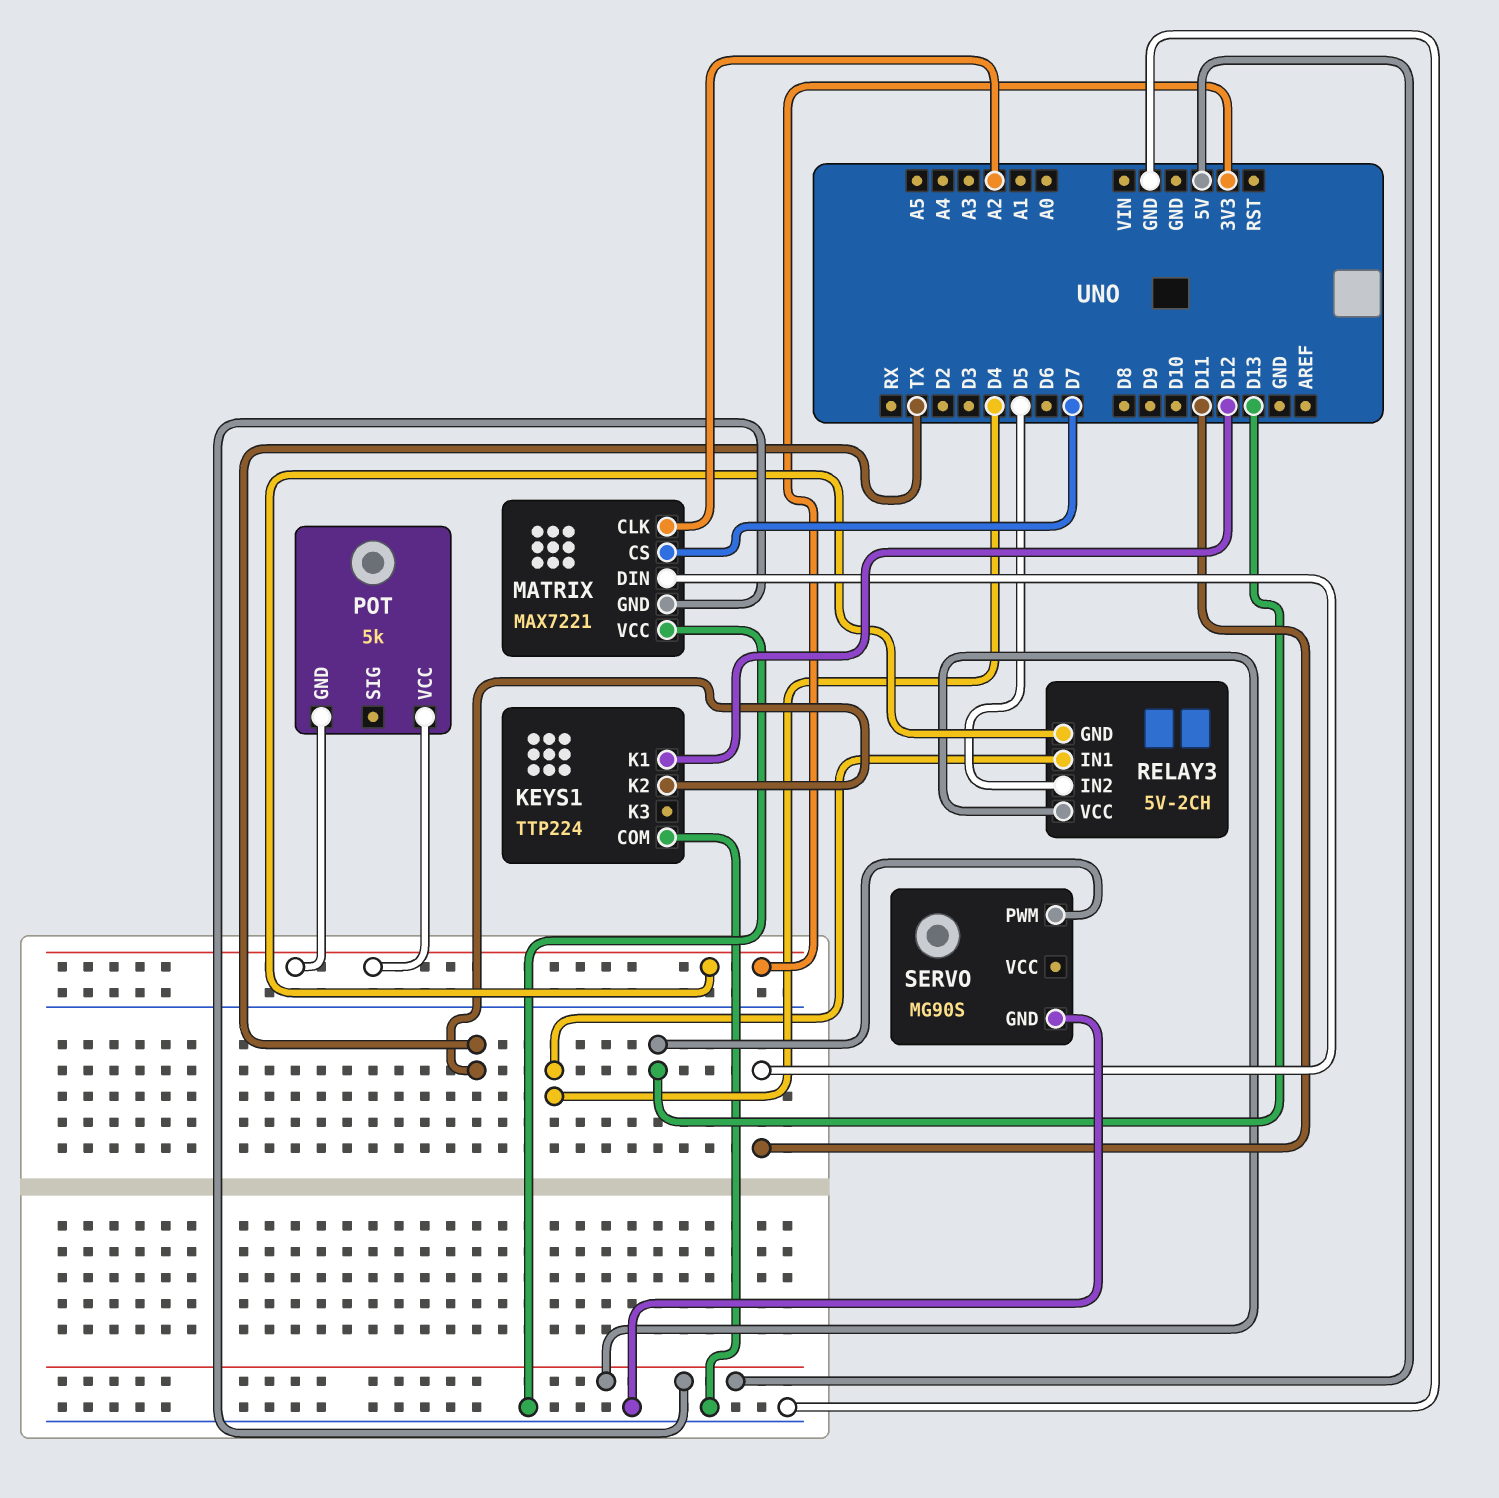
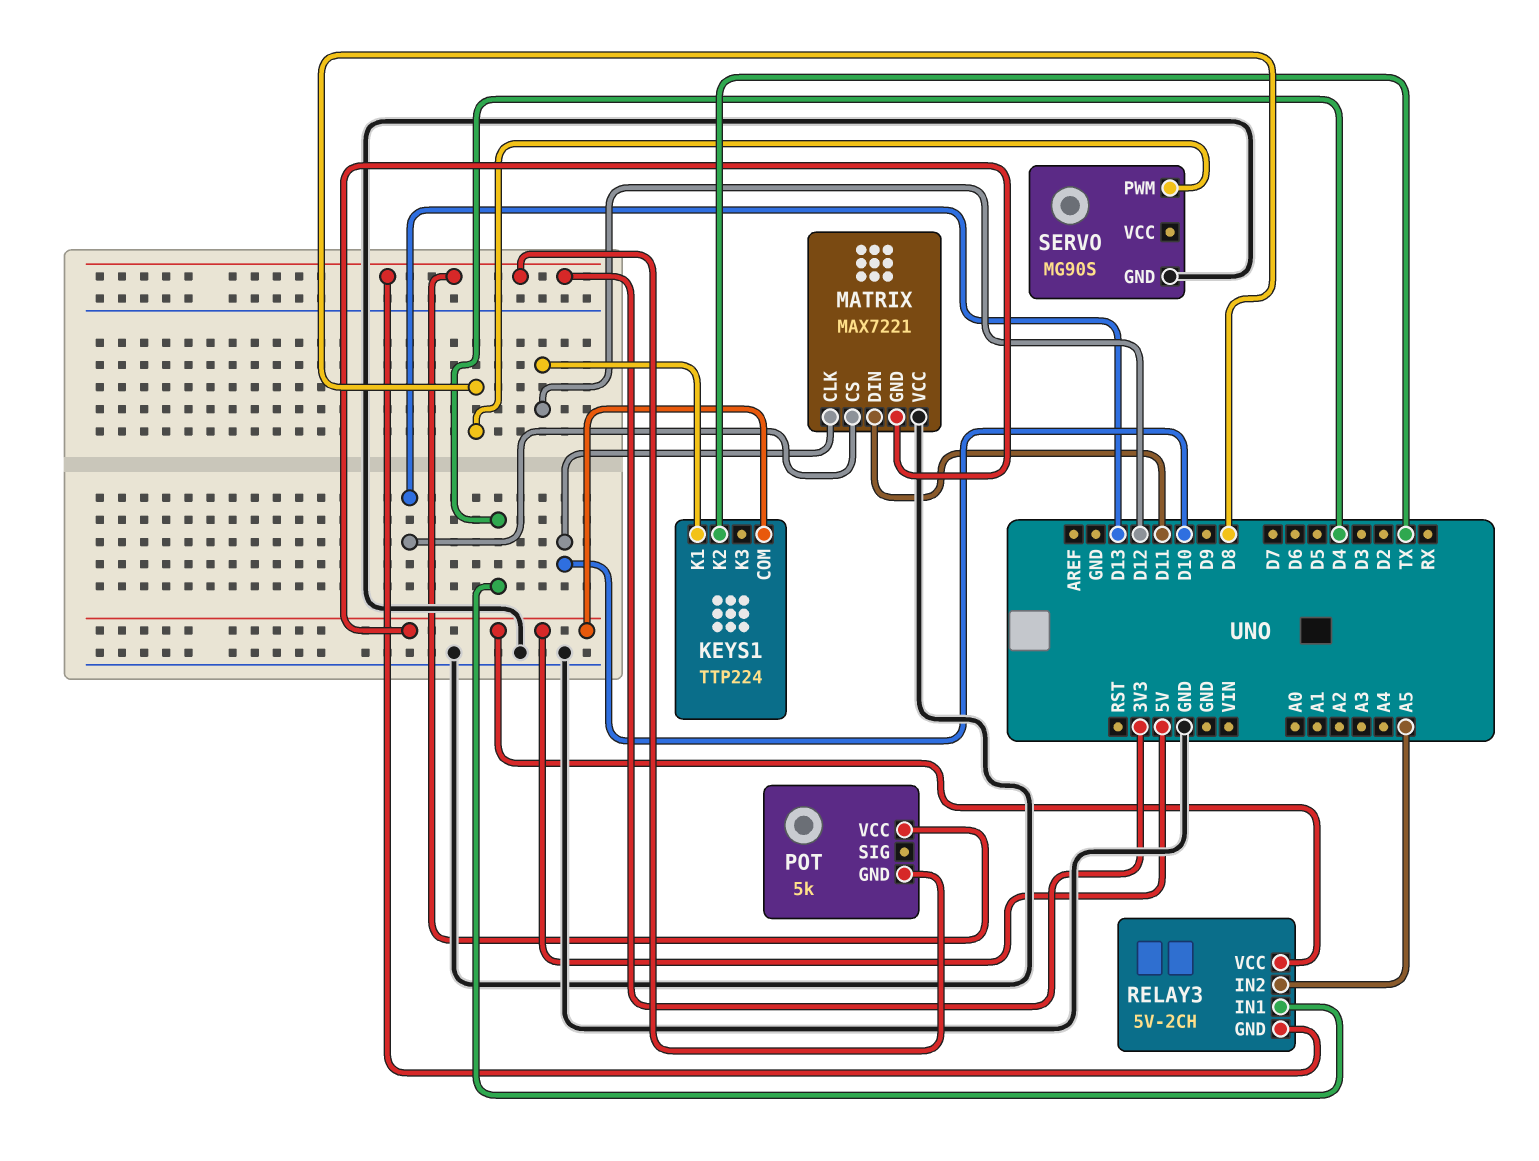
KEYS1 pin COM: GND -> 5V
MATRIX pin CLK: A2 -> D10
MATRIX pin CS: D7 -> D13
RELAY3 pin IN2: D5 -> A5
SERVO pin PWM: D13 -> D8

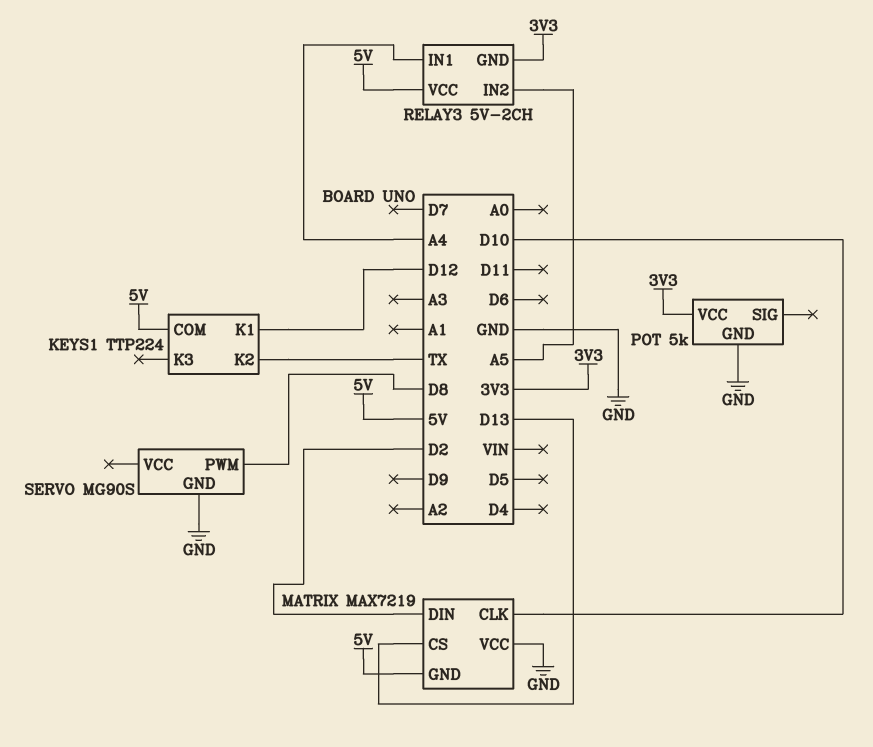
MATRIX: MAX7221 -> MAX7219
MATRIX pin DIN: D11 -> D2
POT pin GND: 3V3 -> GND
RELAY3 pin IN1: D4 -> A4

